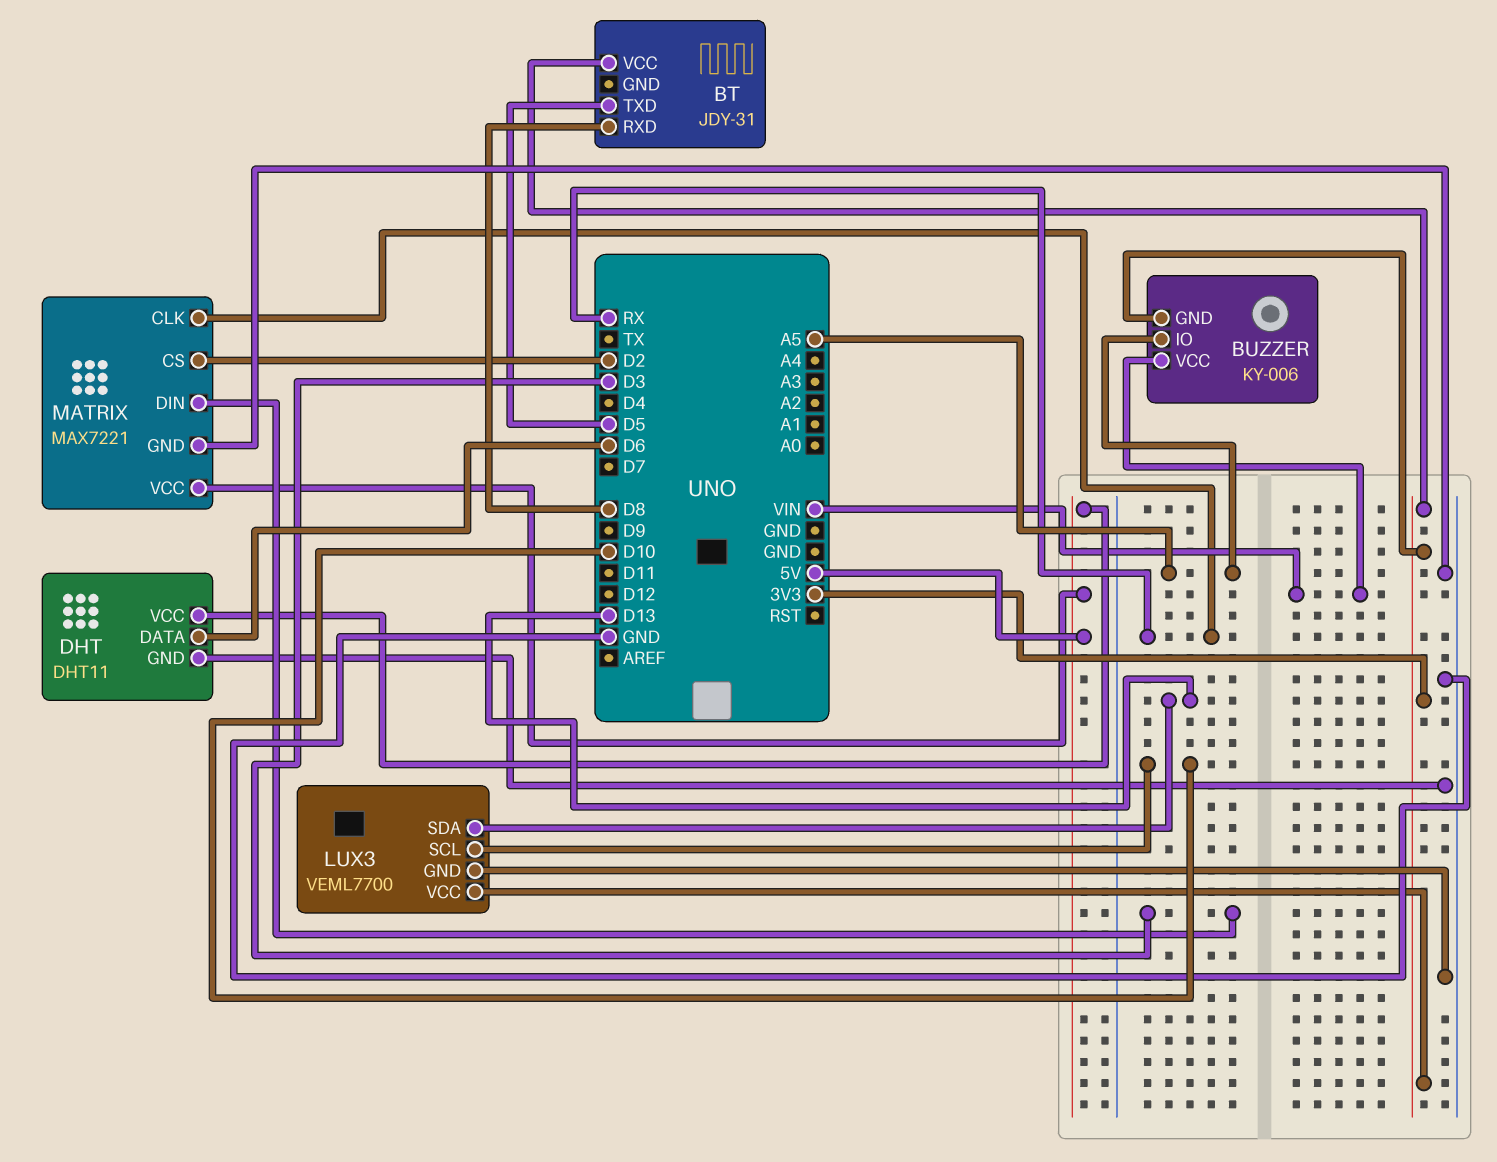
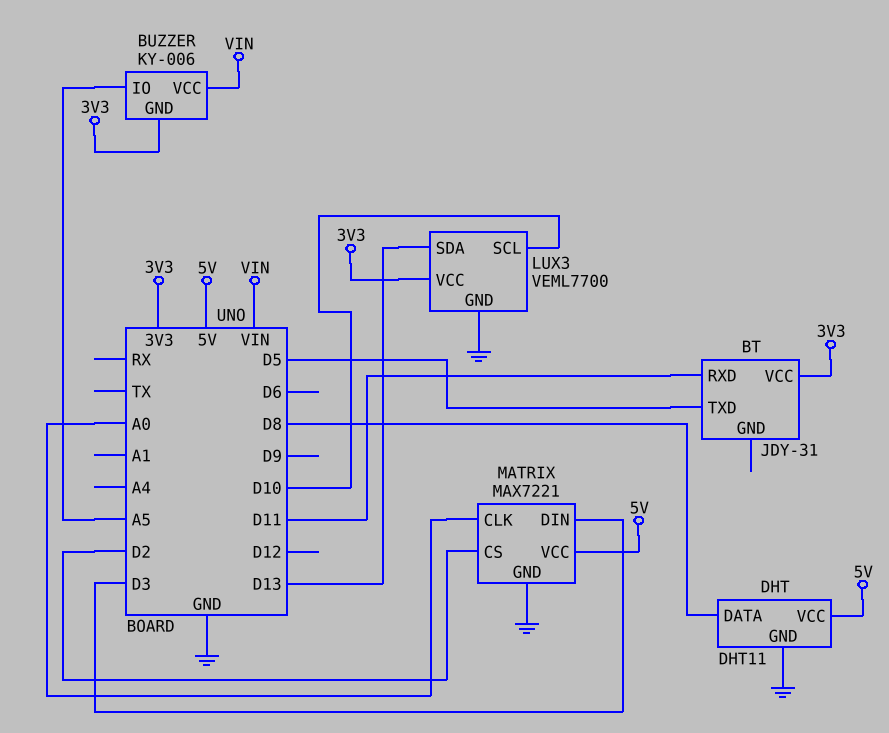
BT pin RXD: D8 -> D11
DHT pin DATA: D6 -> D8
MATRIX pin CLK: RX -> A0

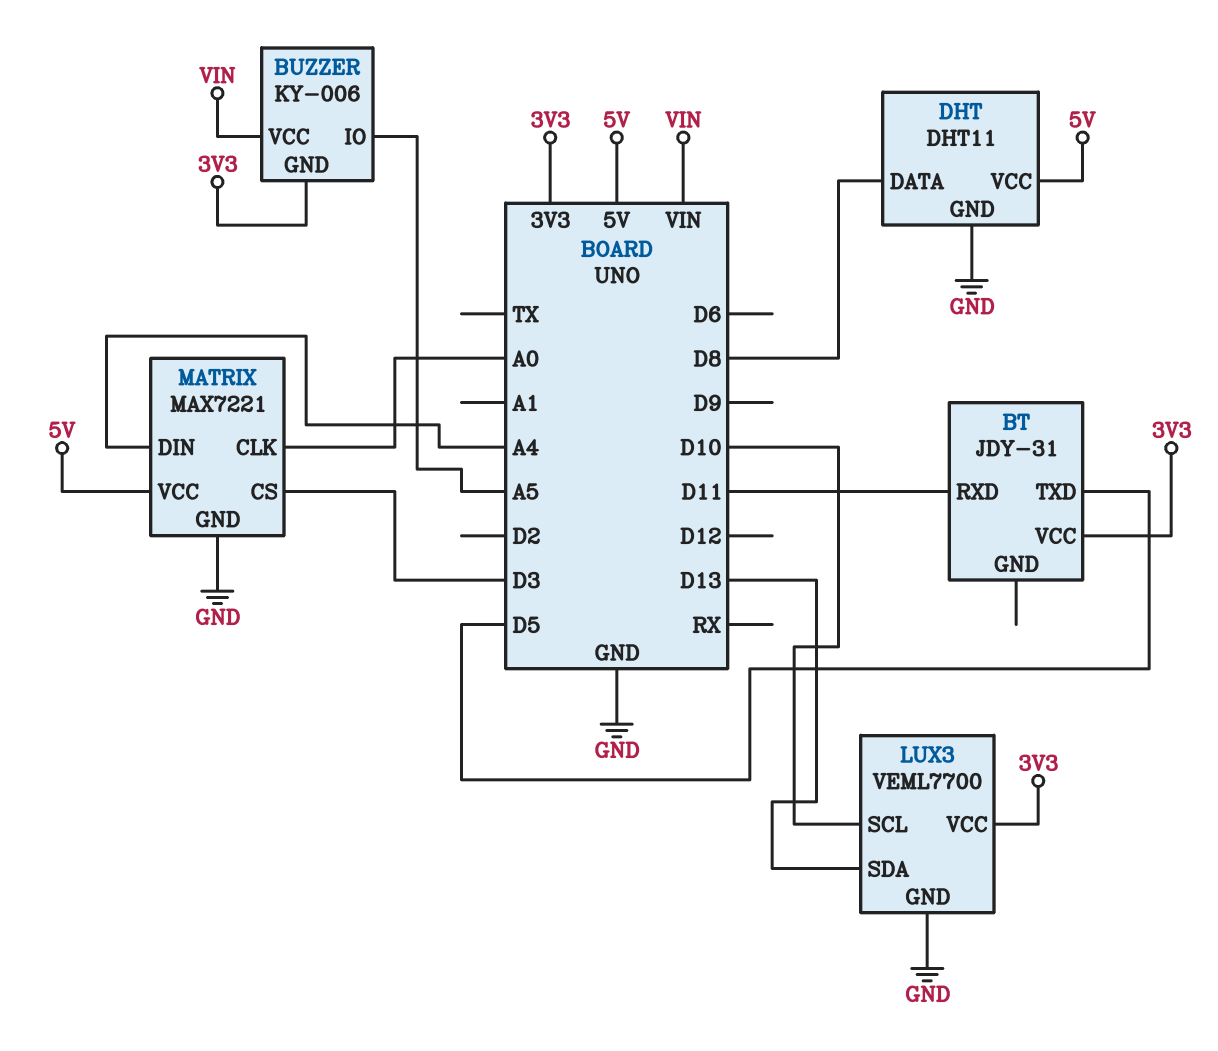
MATRIX pin CS: D2 -> D3
MATRIX pin DIN: D3 -> A4

